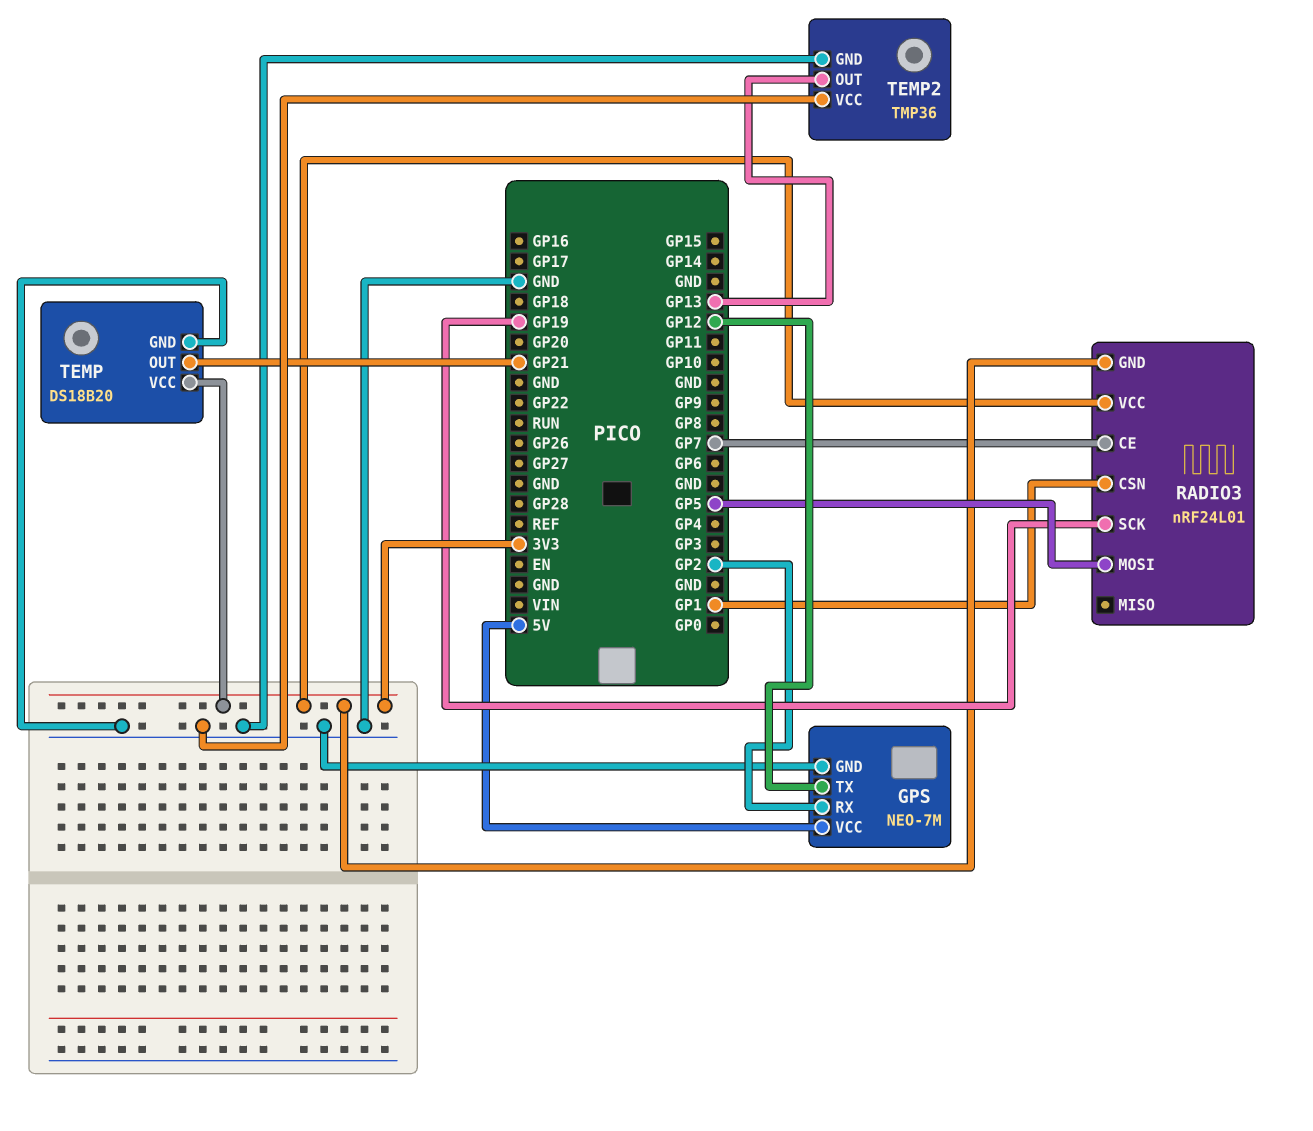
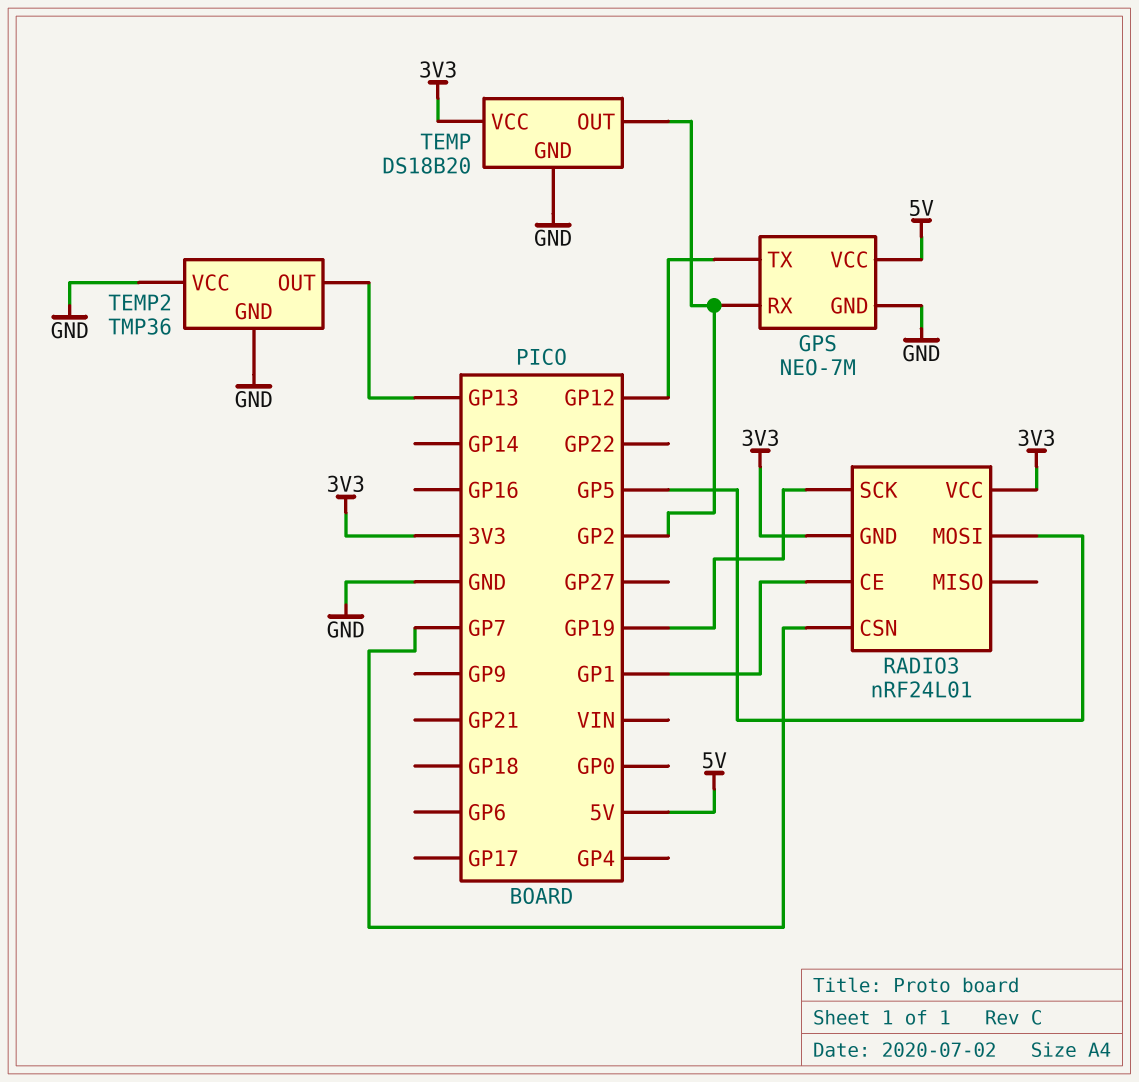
RADIO3 pin CE: GP7 -> GP1
RADIO3 pin CSN: GP1 -> GP7
TEMP pin OUT: GP21 -> GP2

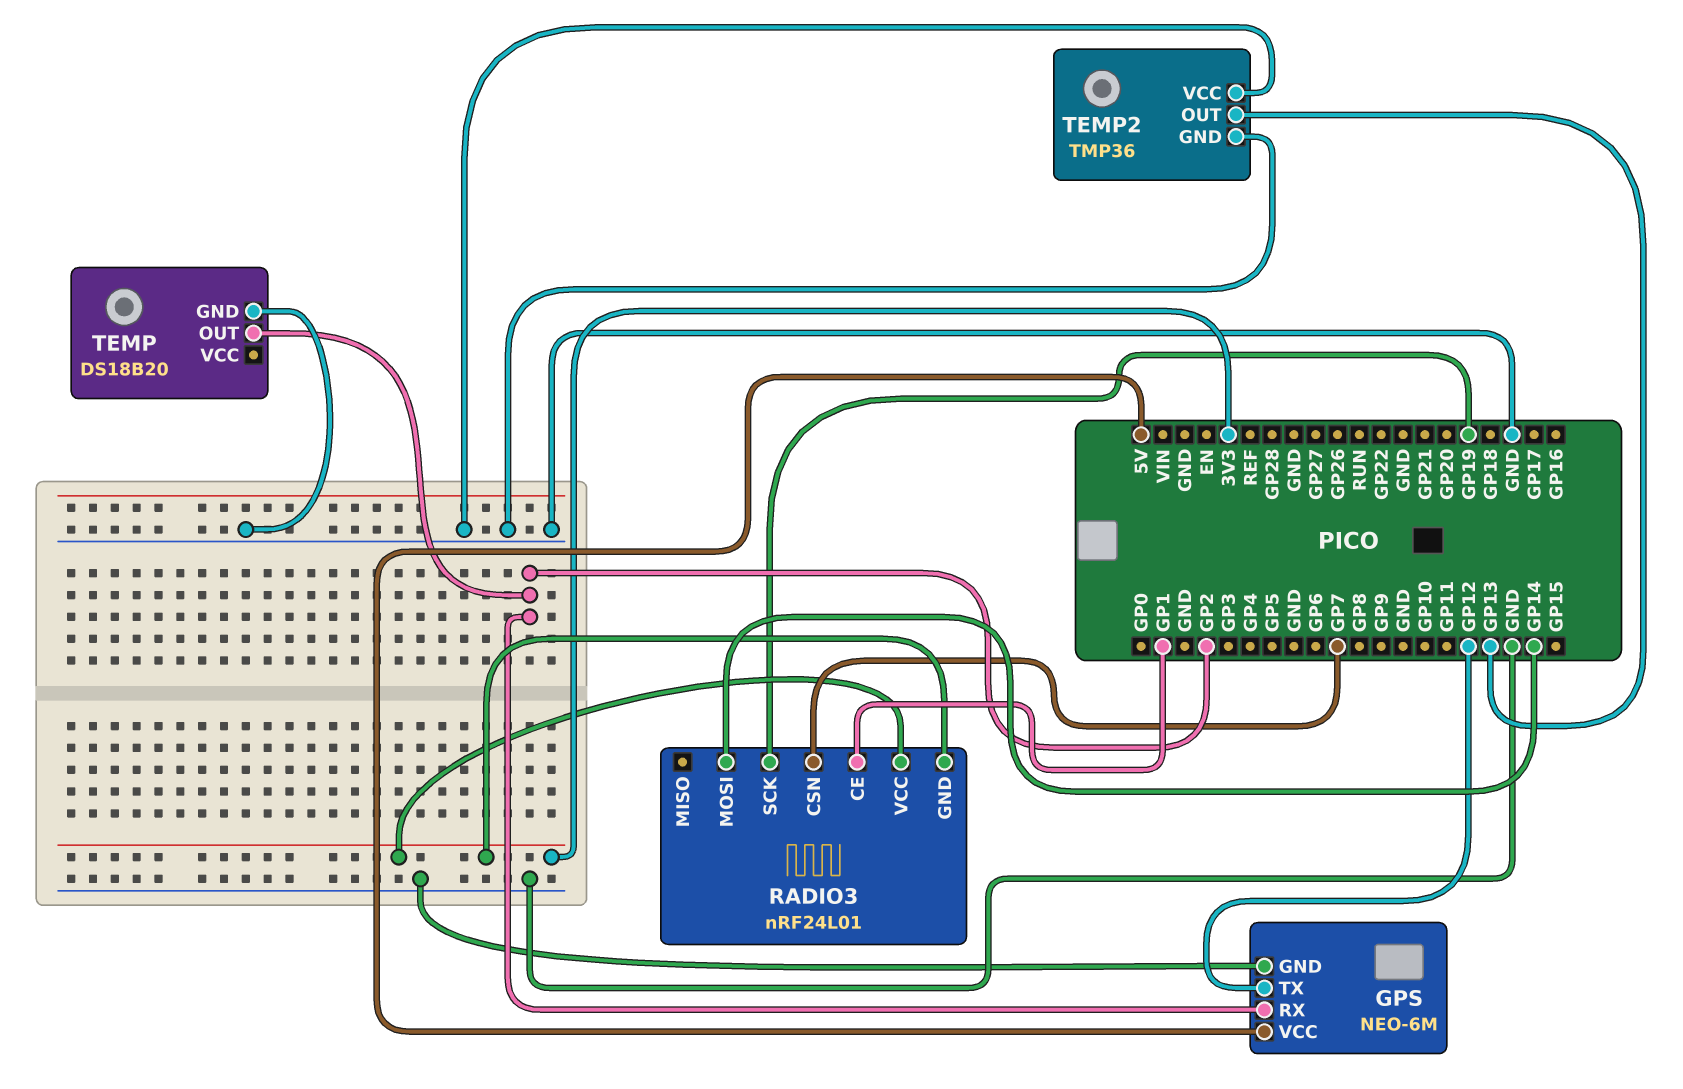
GPS: NEO-7M -> NEO-6M
RADIO3 pin MOSI: GP5 -> GP14
TEMP pin VCC: 3V3 -> none

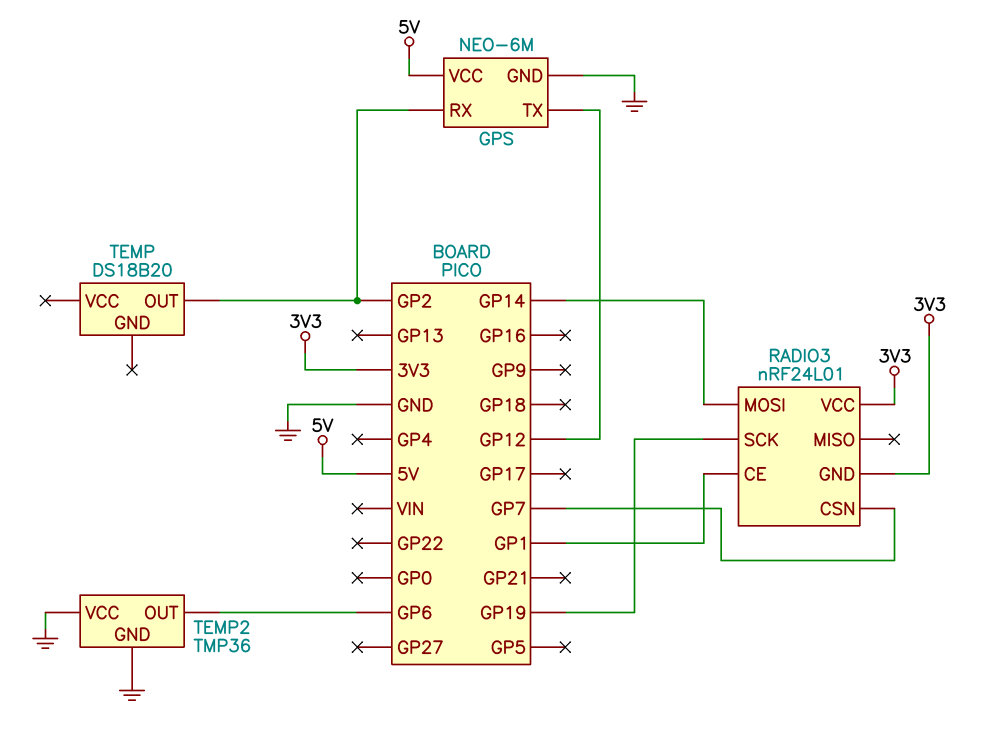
TEMP pin GND: GND -> none
TEMP2 pin OUT: GP13 -> GP6

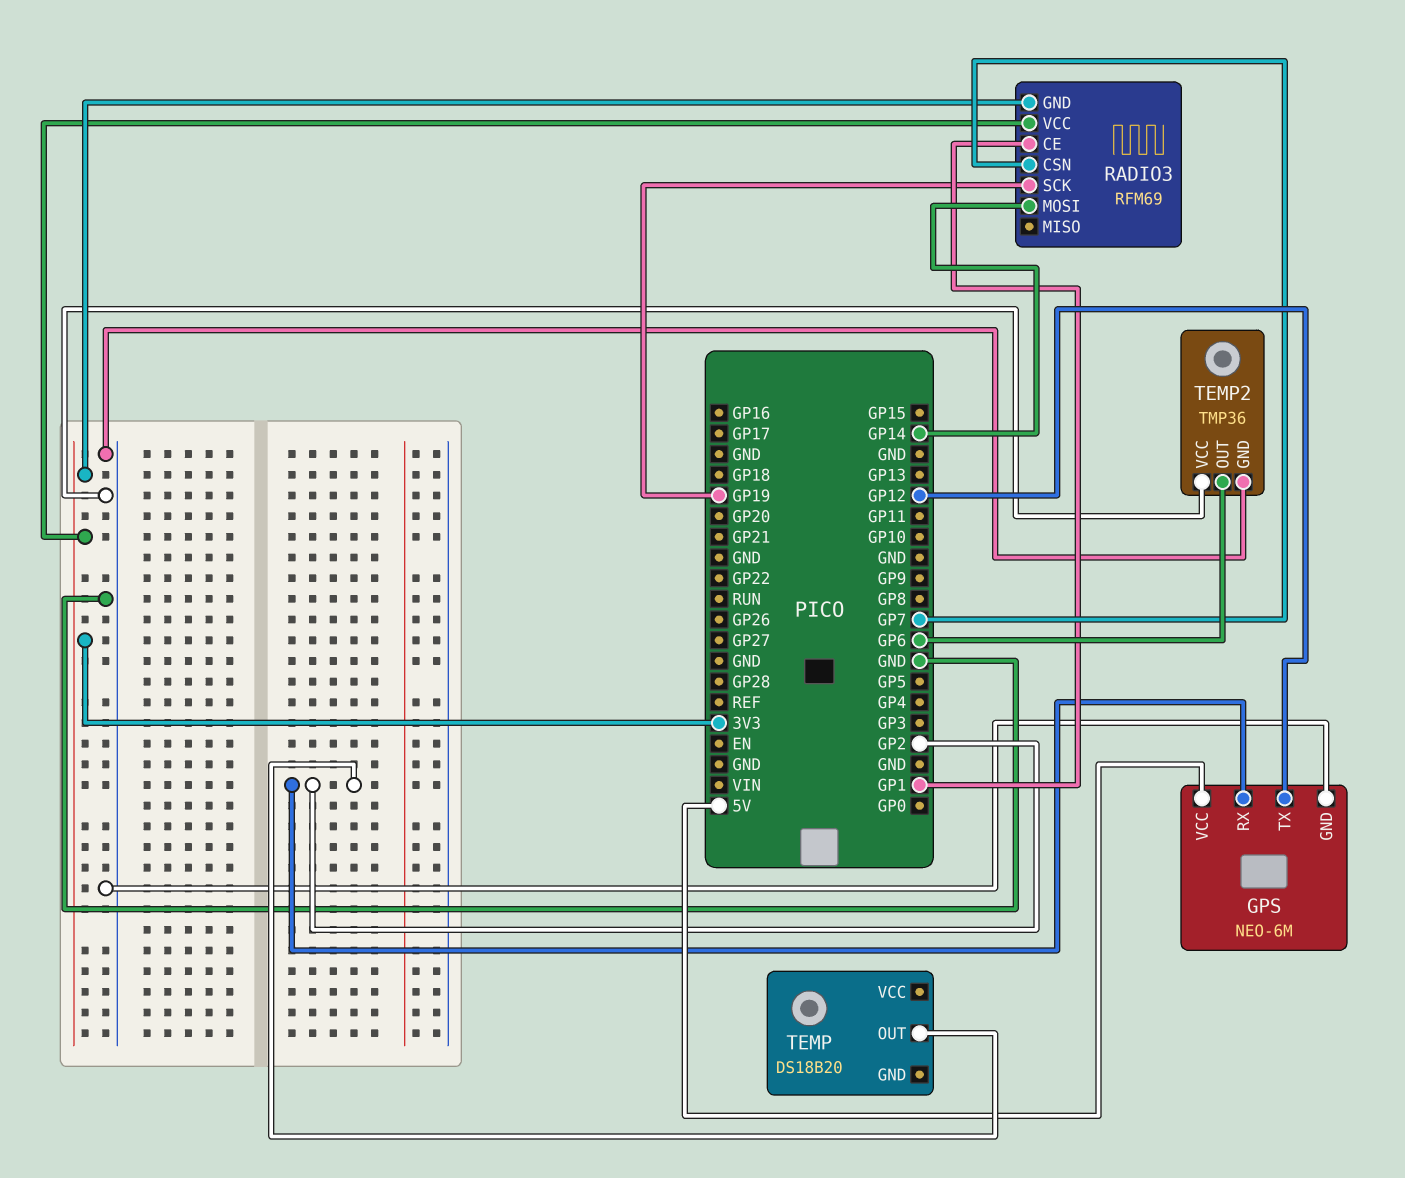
RADIO3: nRF24L01 -> RFM69

